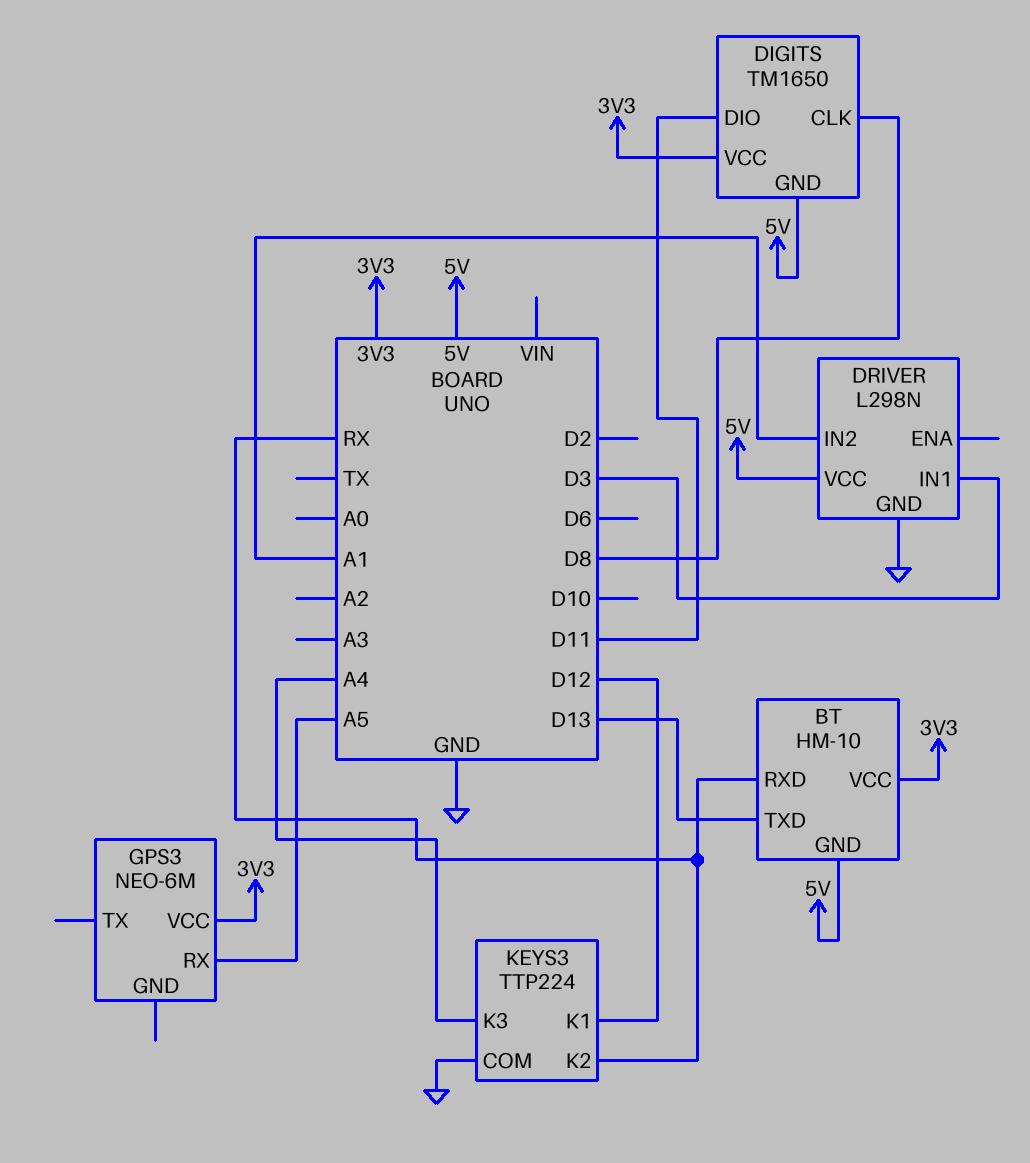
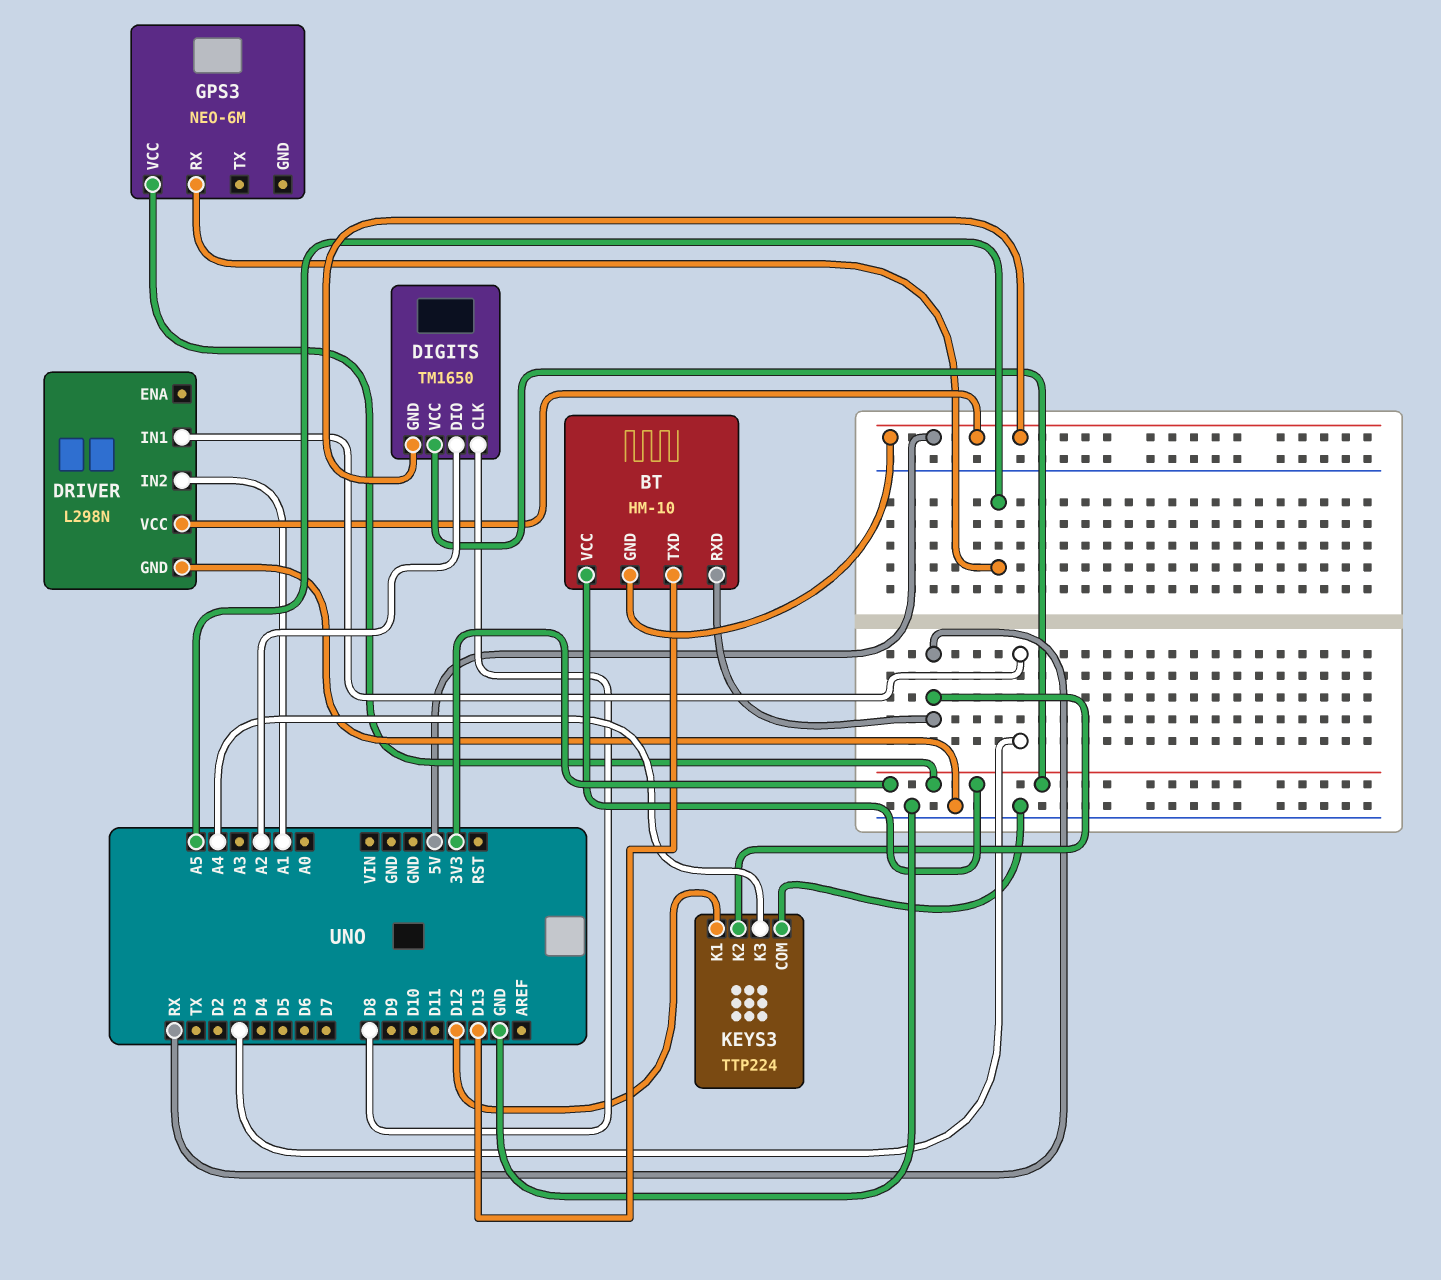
DIGITS pin DIO: D11 -> A2

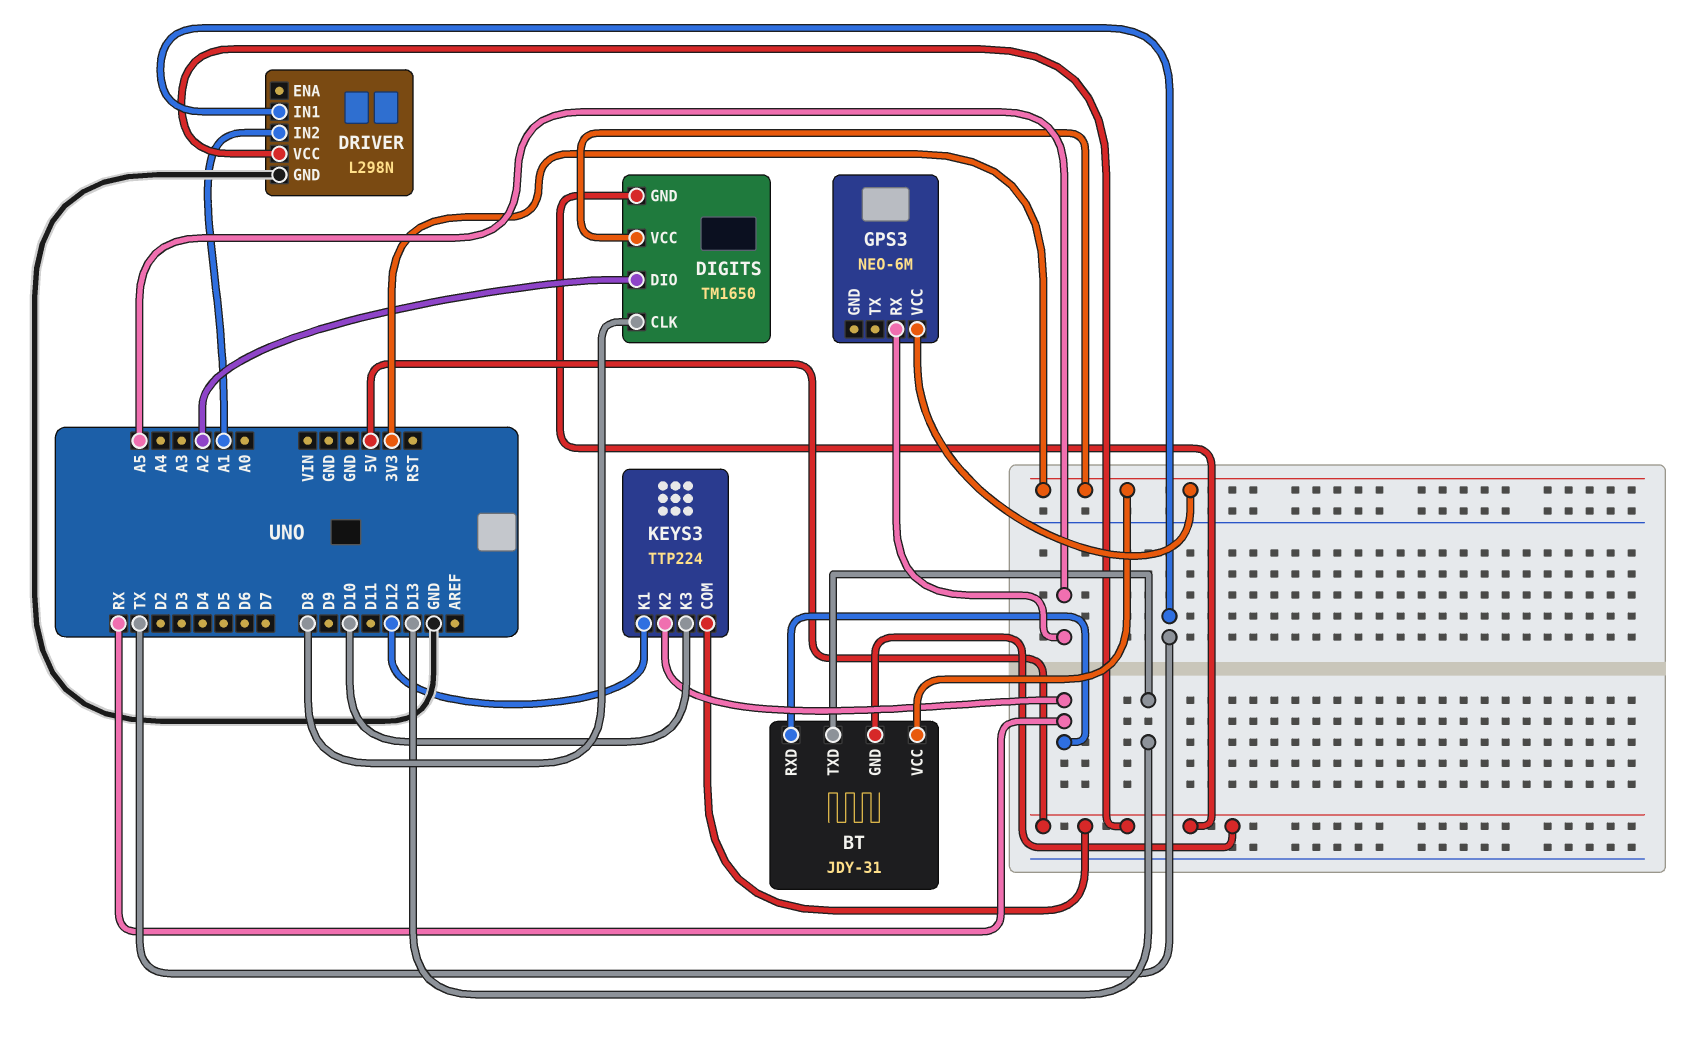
BT: HM-10 -> JDY-31
DRIVER pin IN1: D3 -> TX
KEYS3 pin COM: GND -> 5V
KEYS3 pin K3: A4 -> D10

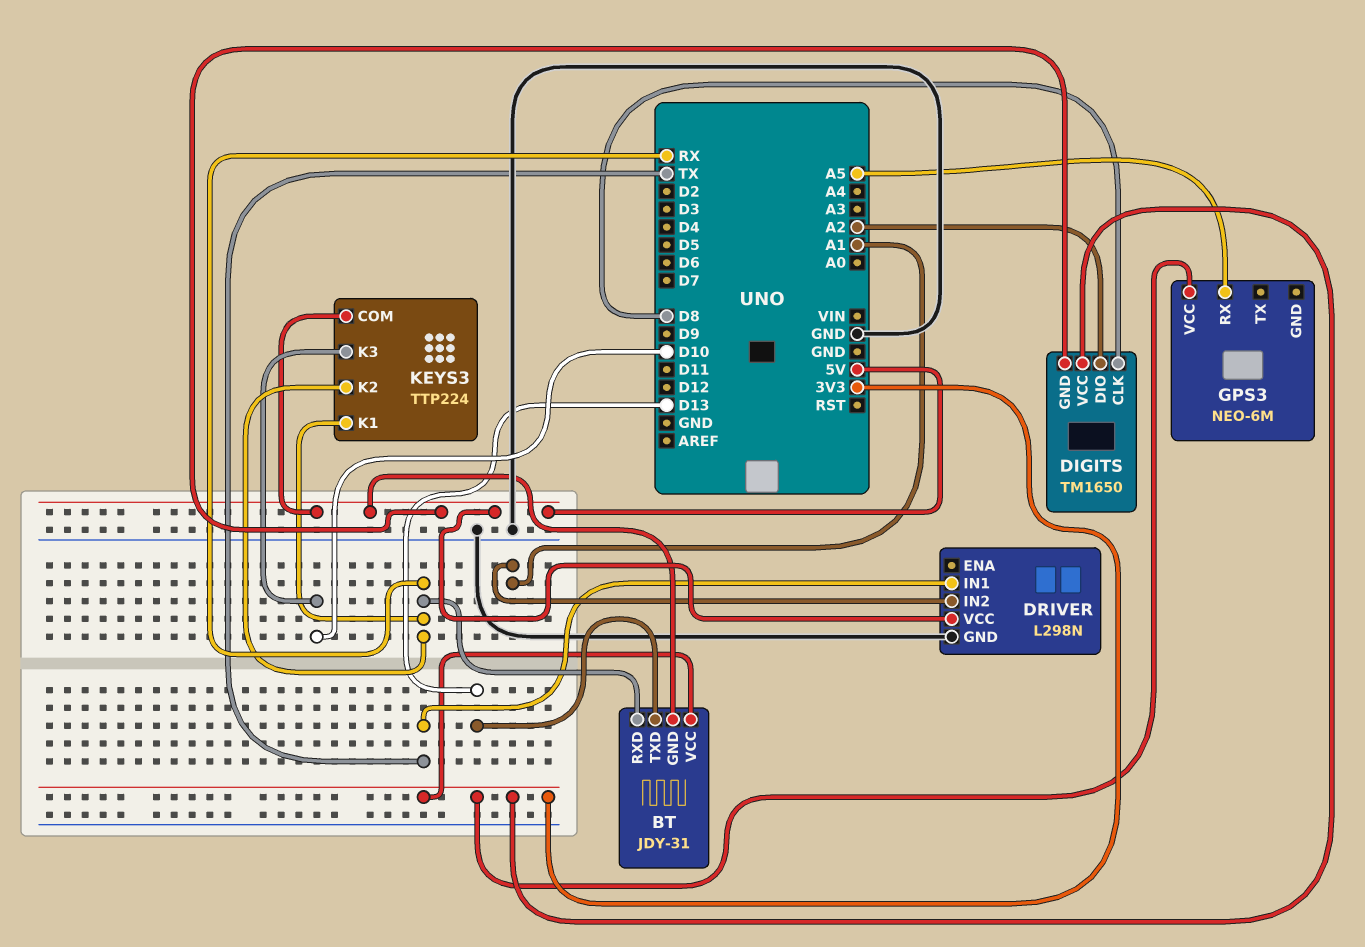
KEYS3 pin K1: D12 -> RX

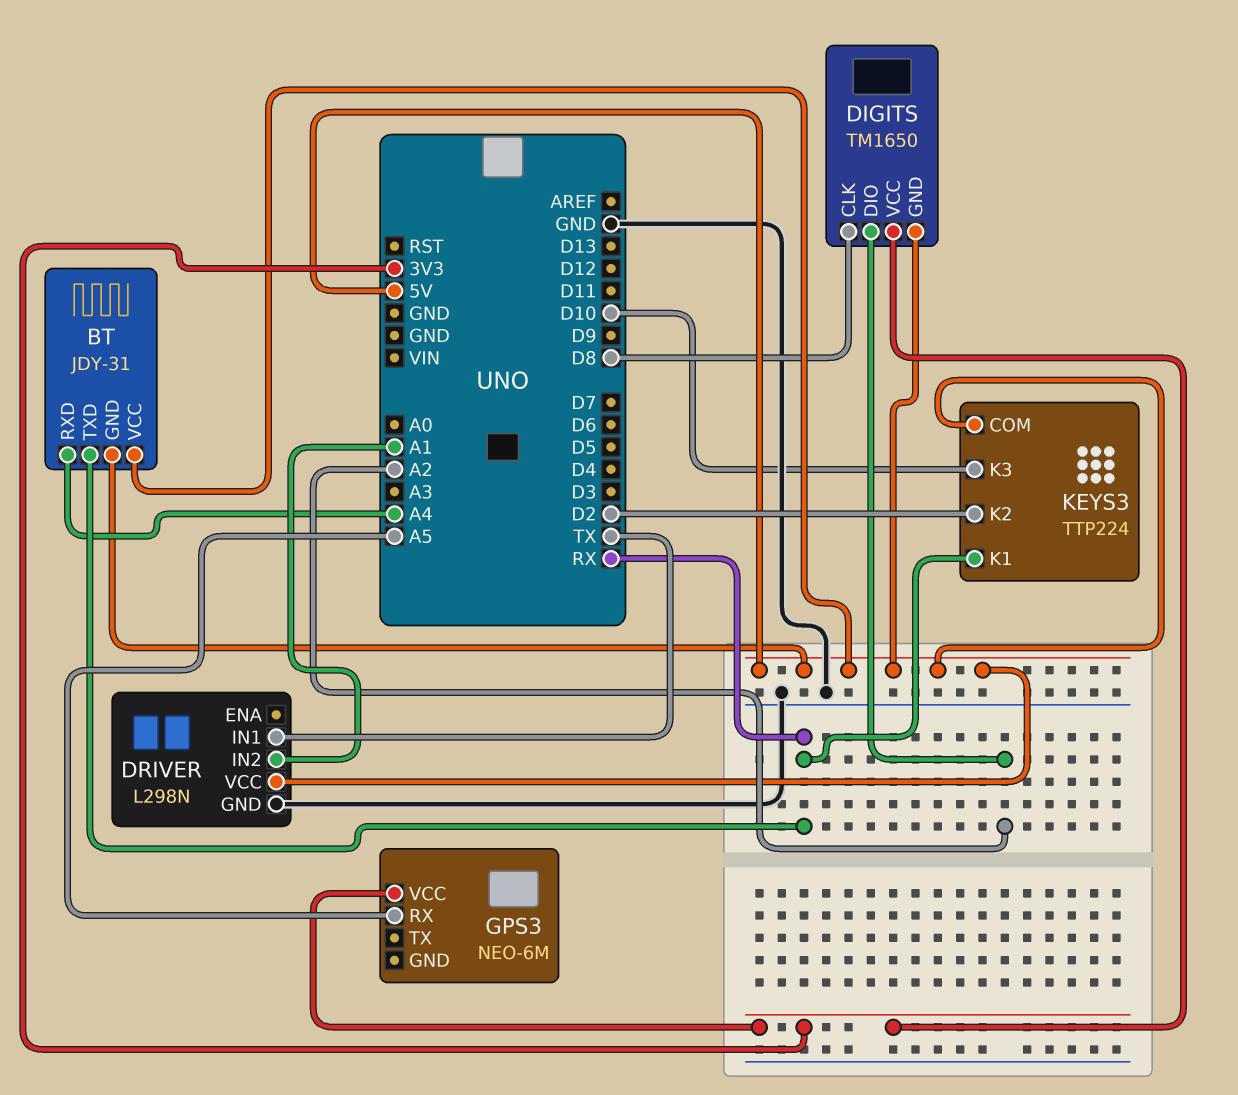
BT pin RXD: RX -> A4
BT pin TXD: D13 -> RX
BT pin VCC: 3V3 -> 5V
KEYS3 pin K2: RX -> D2

